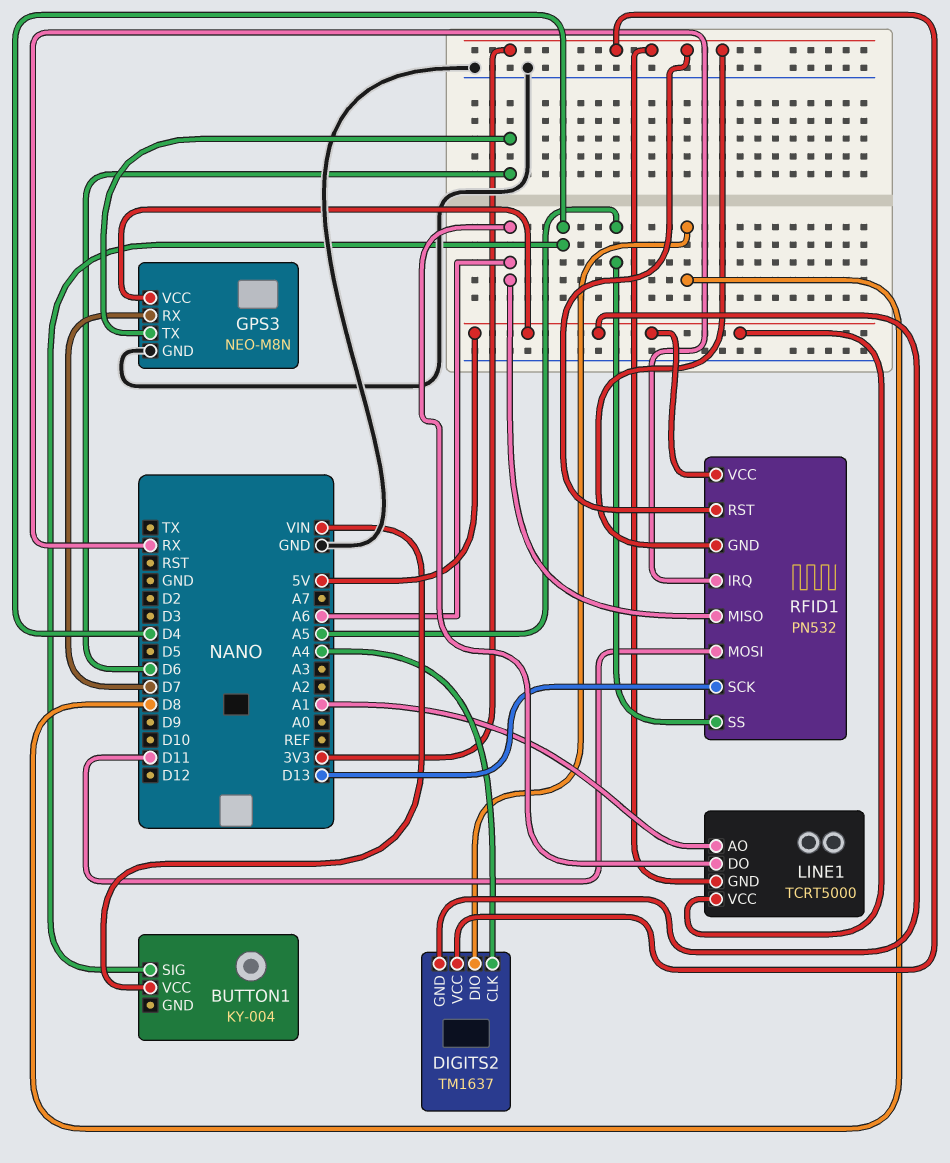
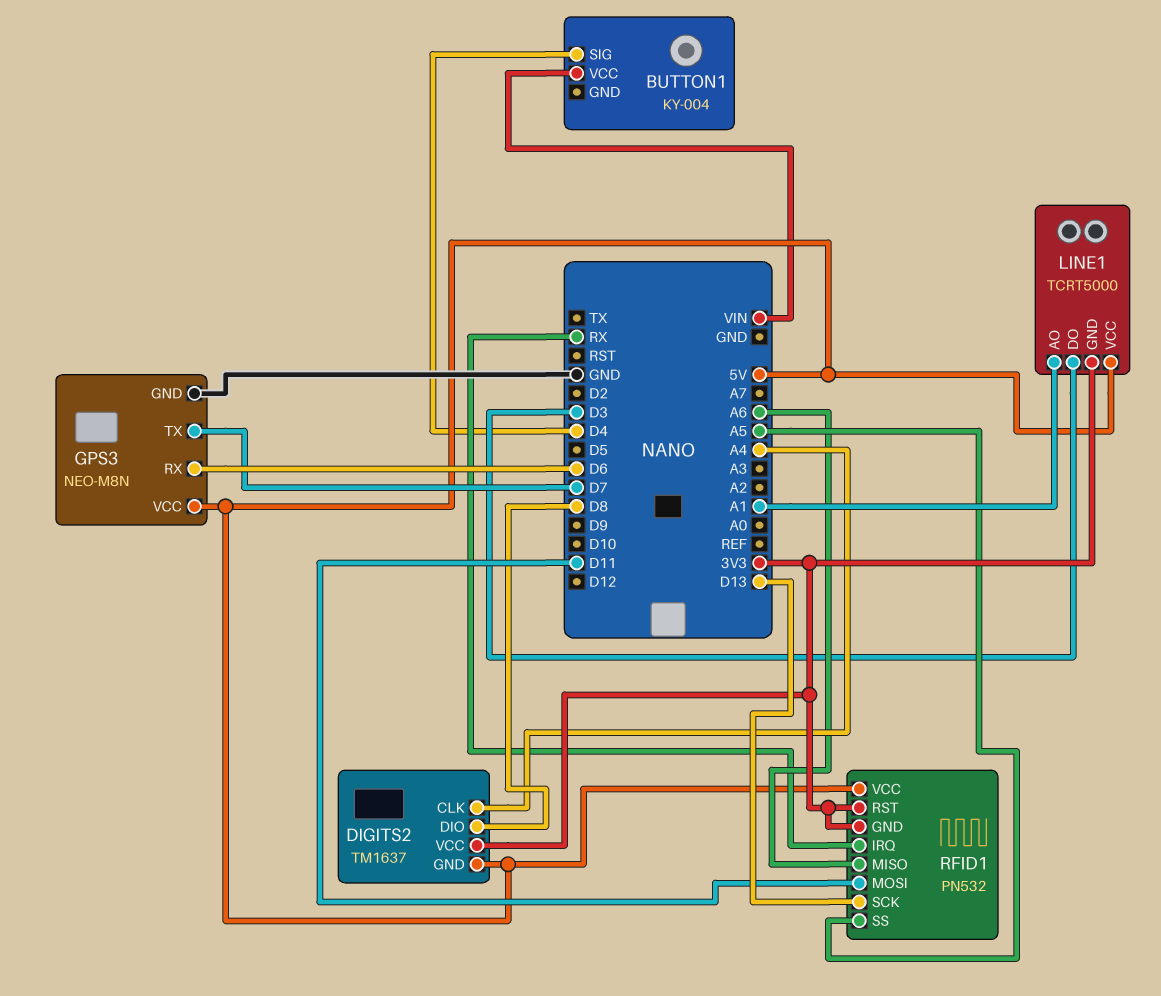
GPS3 pin RX: D7 -> D6
GPS3 pin TX: D6 -> D7
LINE1 pin DO: A6 -> D3

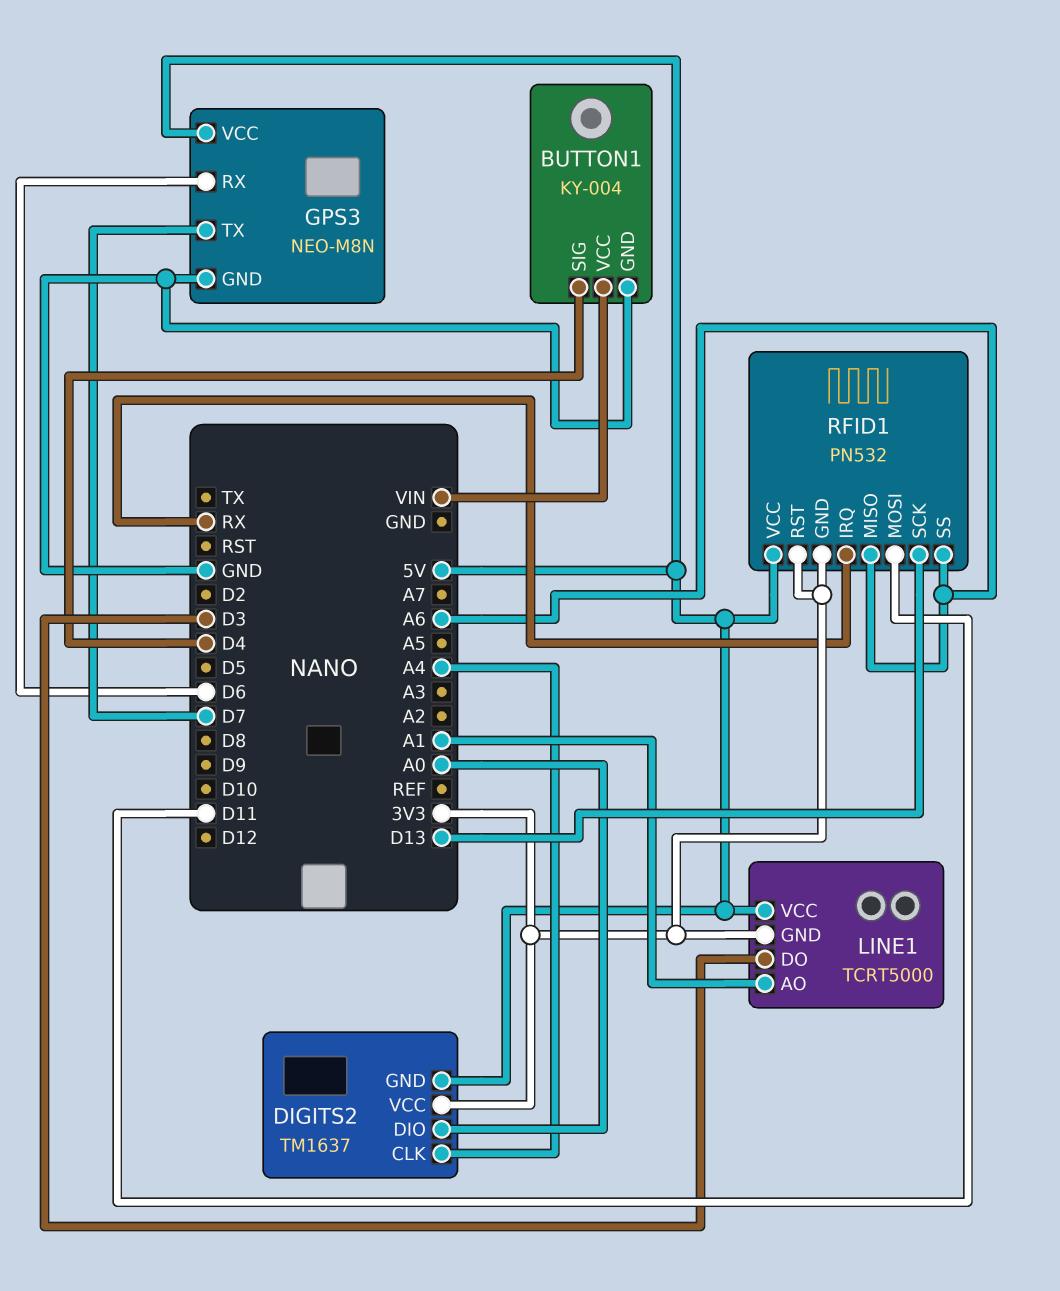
BUTTON1 pin GND: none -> GND
DIGITS2 pin DIO: D8 -> A0
RFID1 pin SS: A5 -> A6

